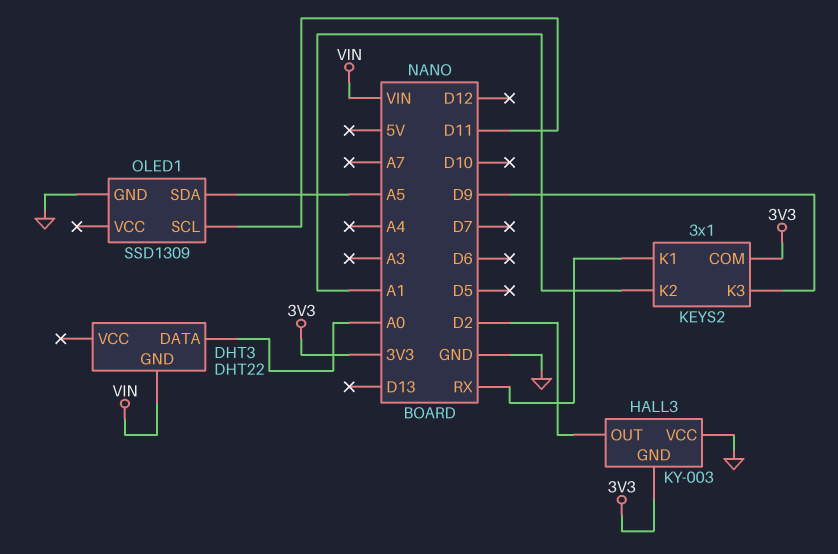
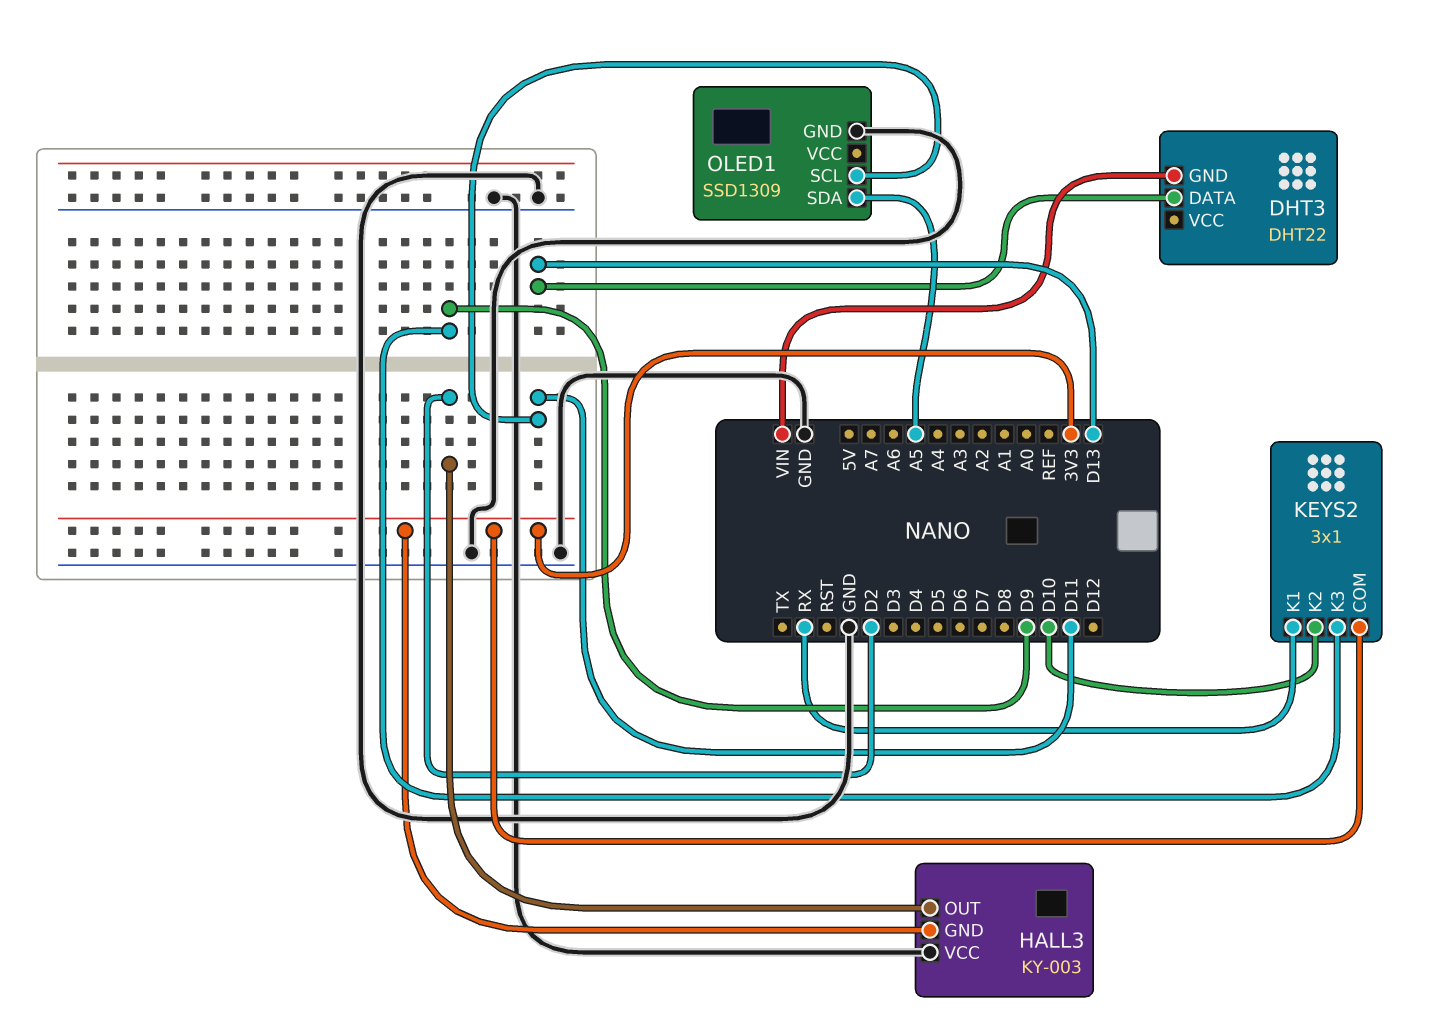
DHT3 pin DATA: A0 -> D13
KEYS2 pin K2: A1 -> D10

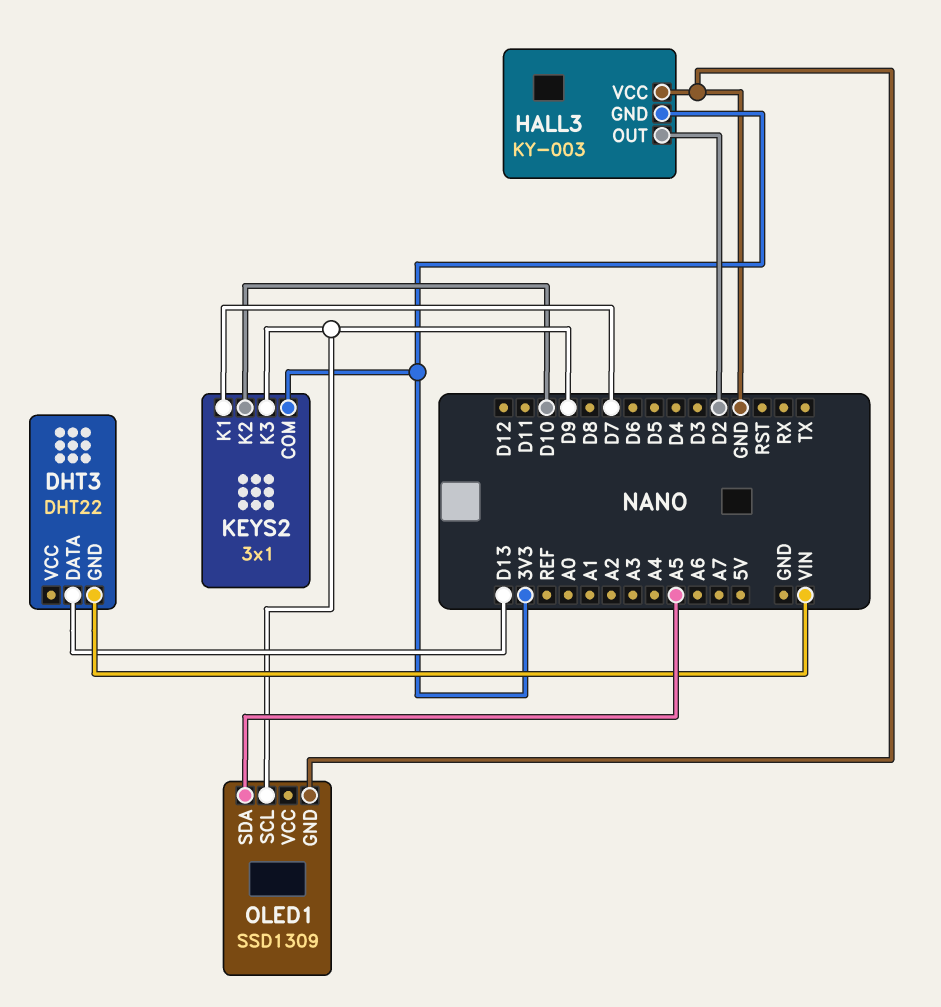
KEYS2 pin K1: RX -> D7
OLED1 pin SCL: D11 -> D9

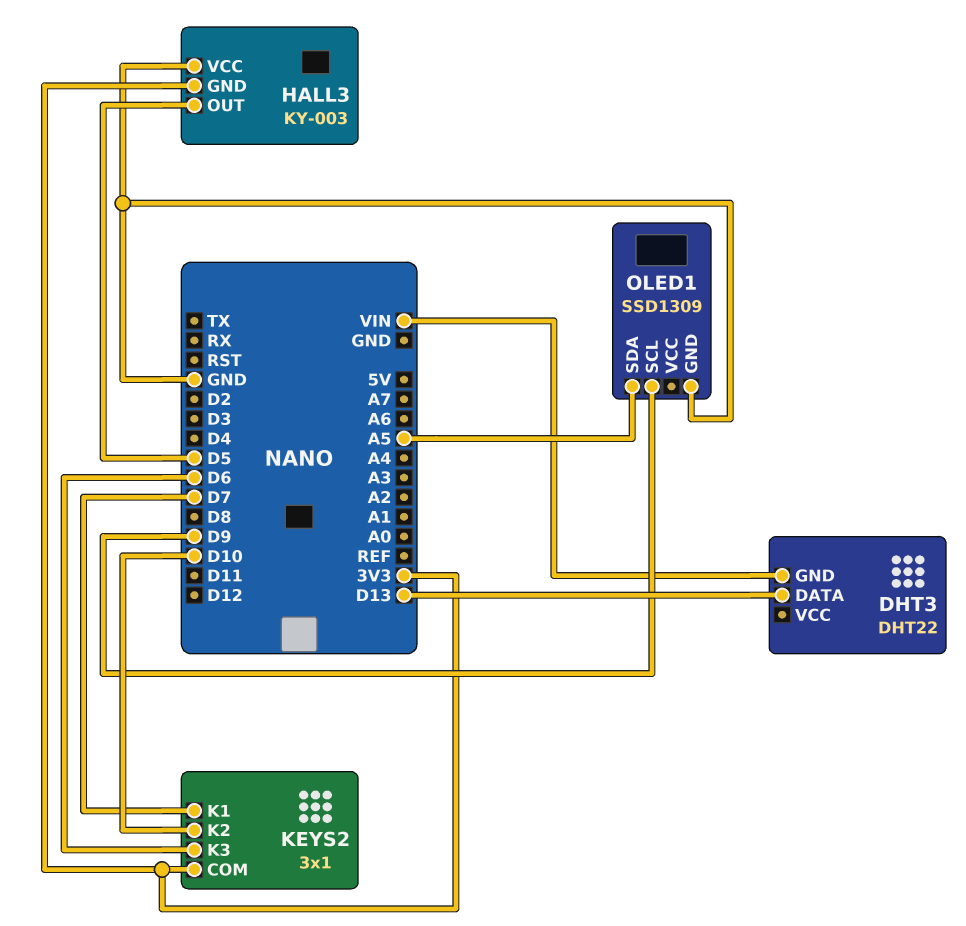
HALL3 pin OUT: D2 -> D5
KEYS2 pin K3: D9 -> D6

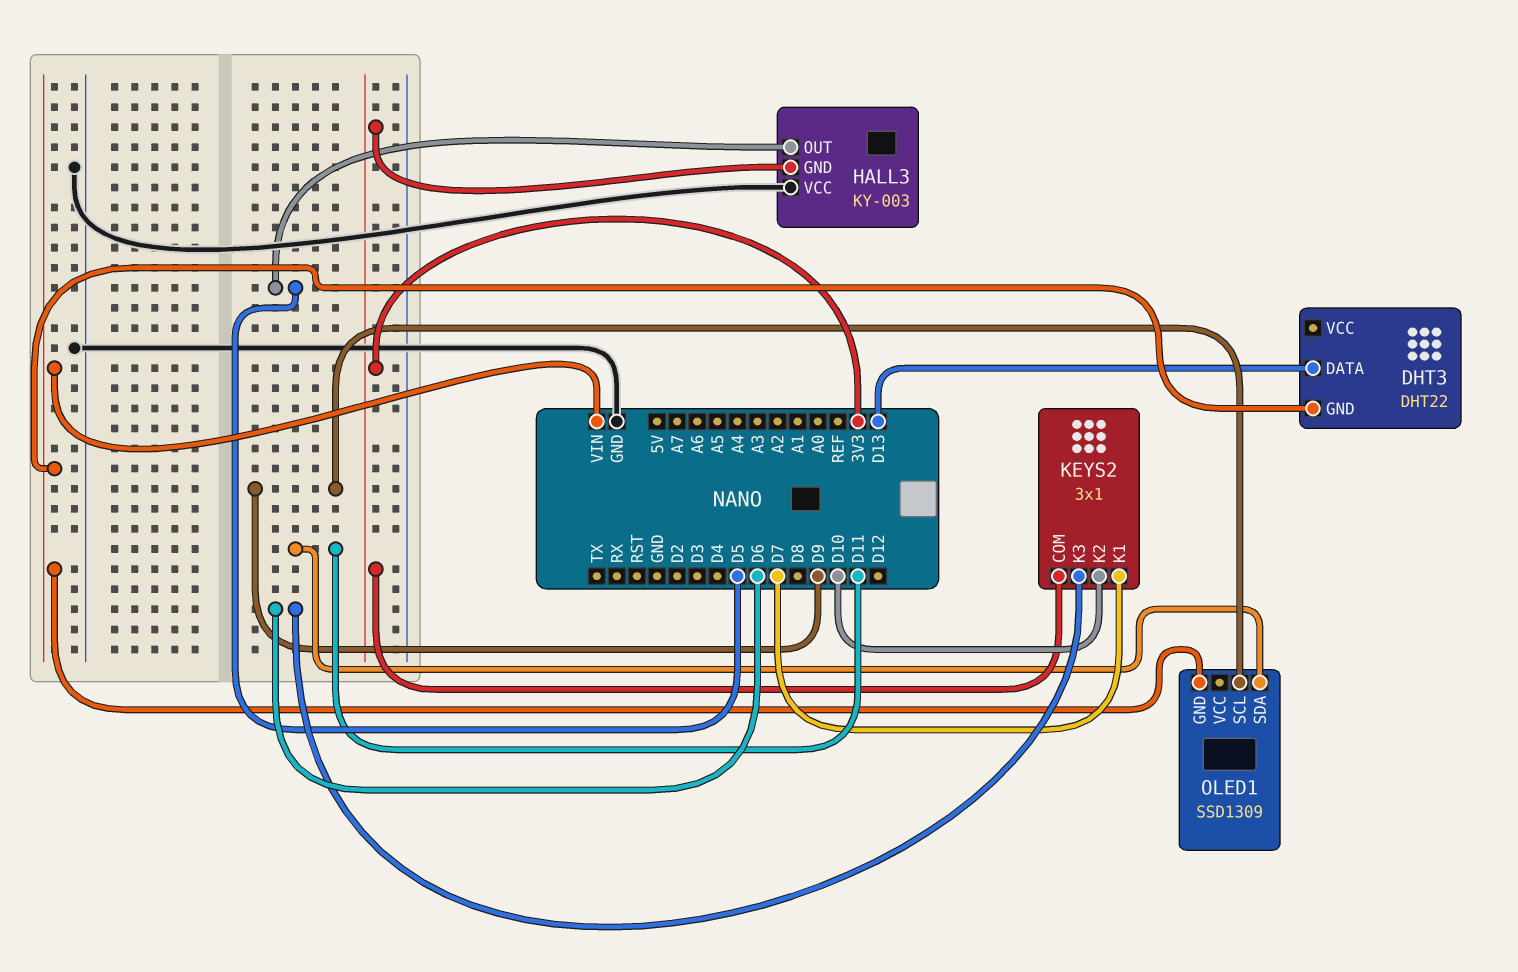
OLED1 pin GND: GND -> VIN
OLED1 pin SDA: A5 -> D11

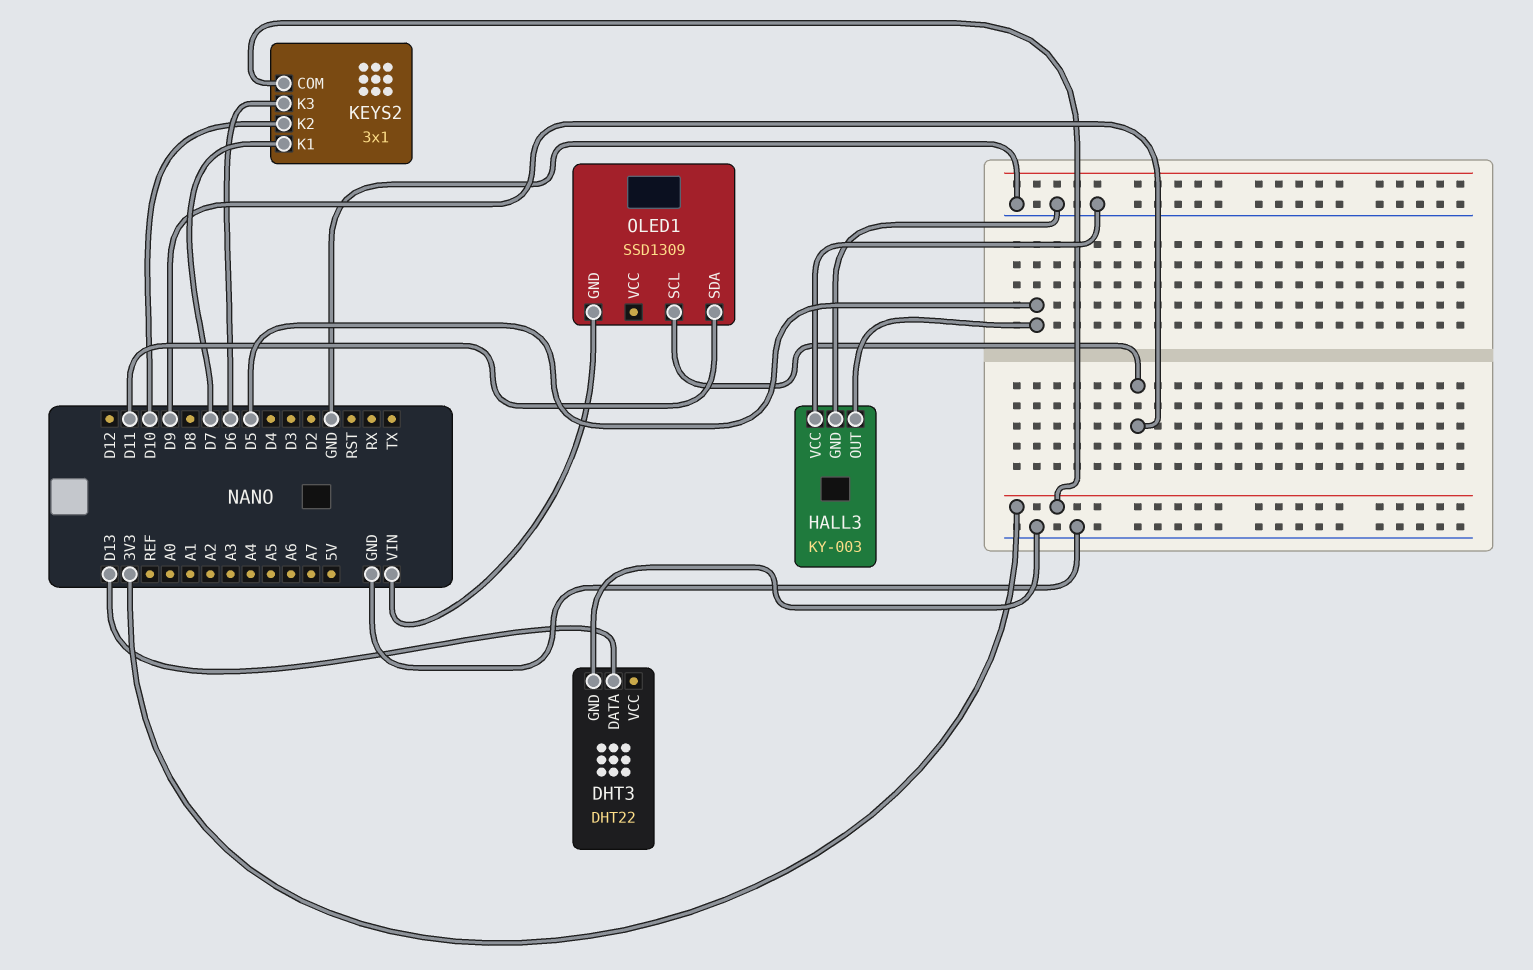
DHT3 pin GND: VIN -> GND
HALL3 pin GND: 3V3 -> GND

